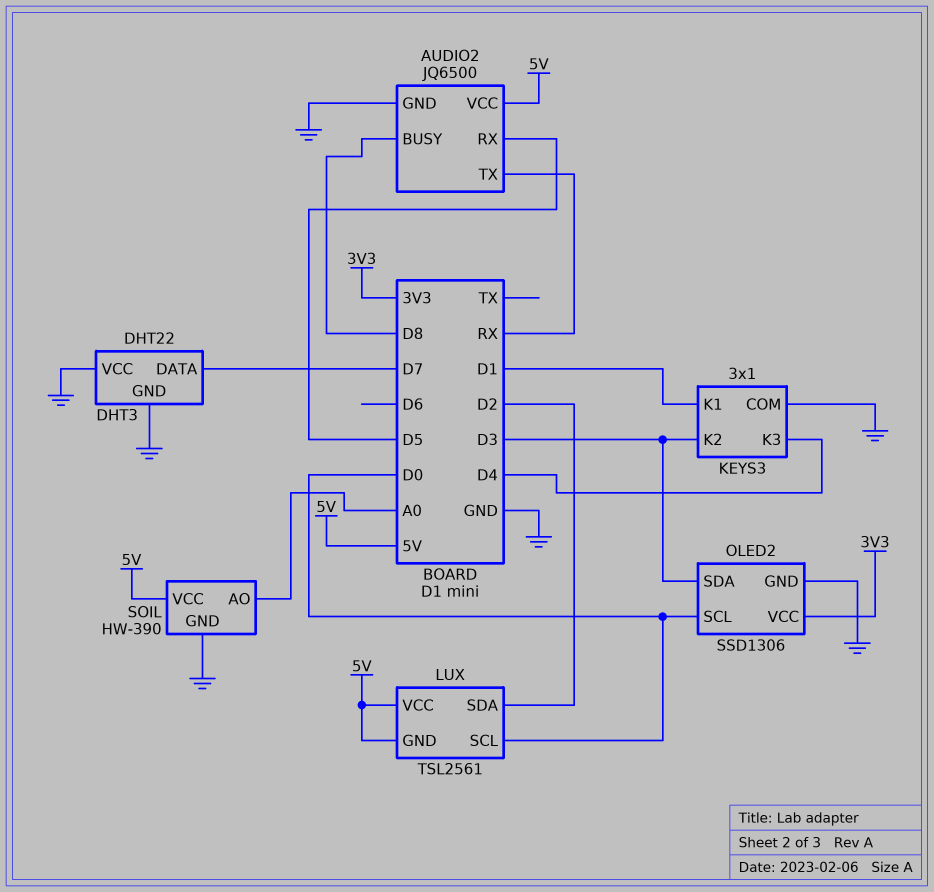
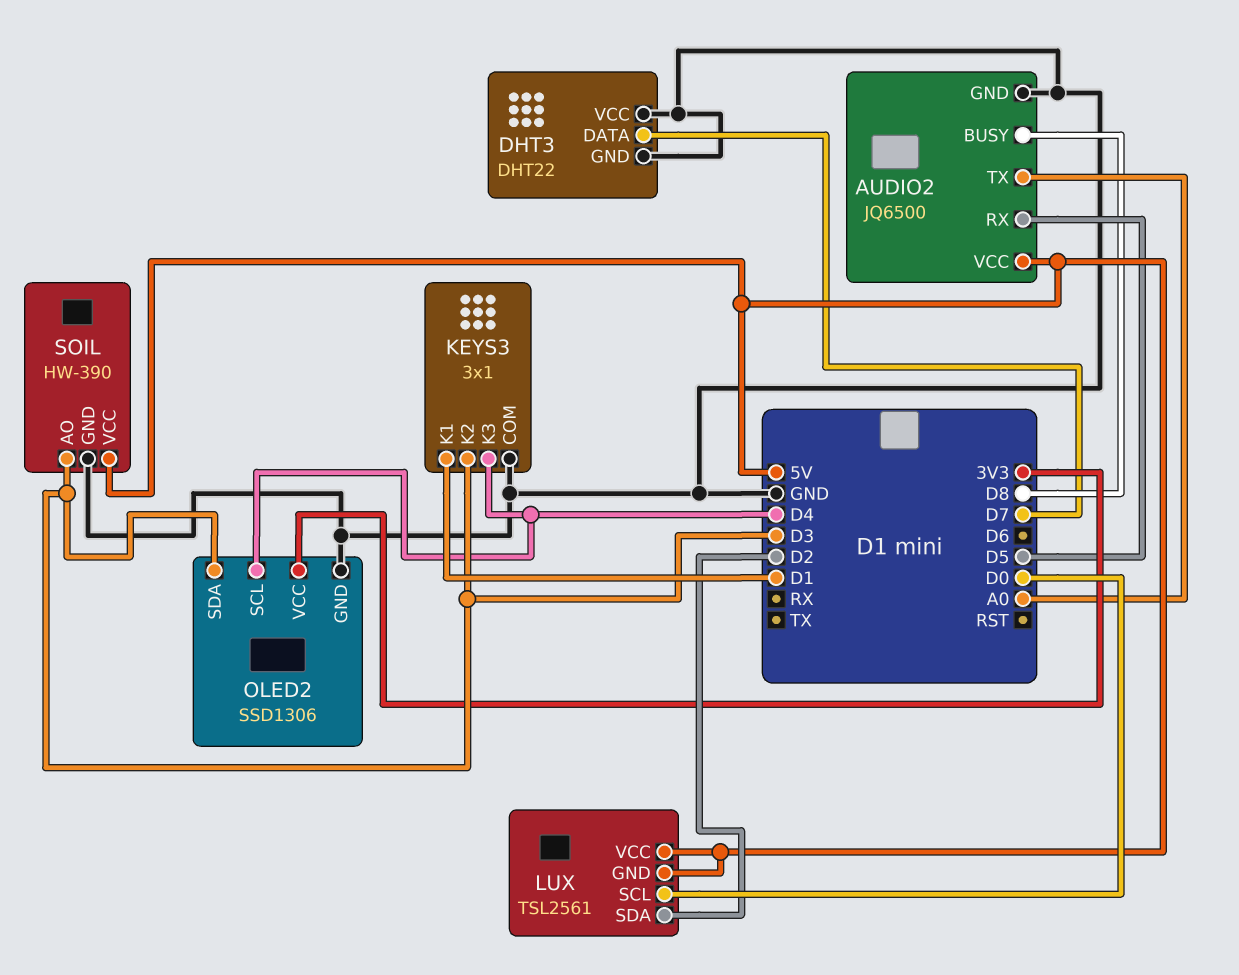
AUDIO2 pin TX: RX -> A0
OLED2 pin SCL: D0 -> D4
SOIL pin AO: A0 -> D3

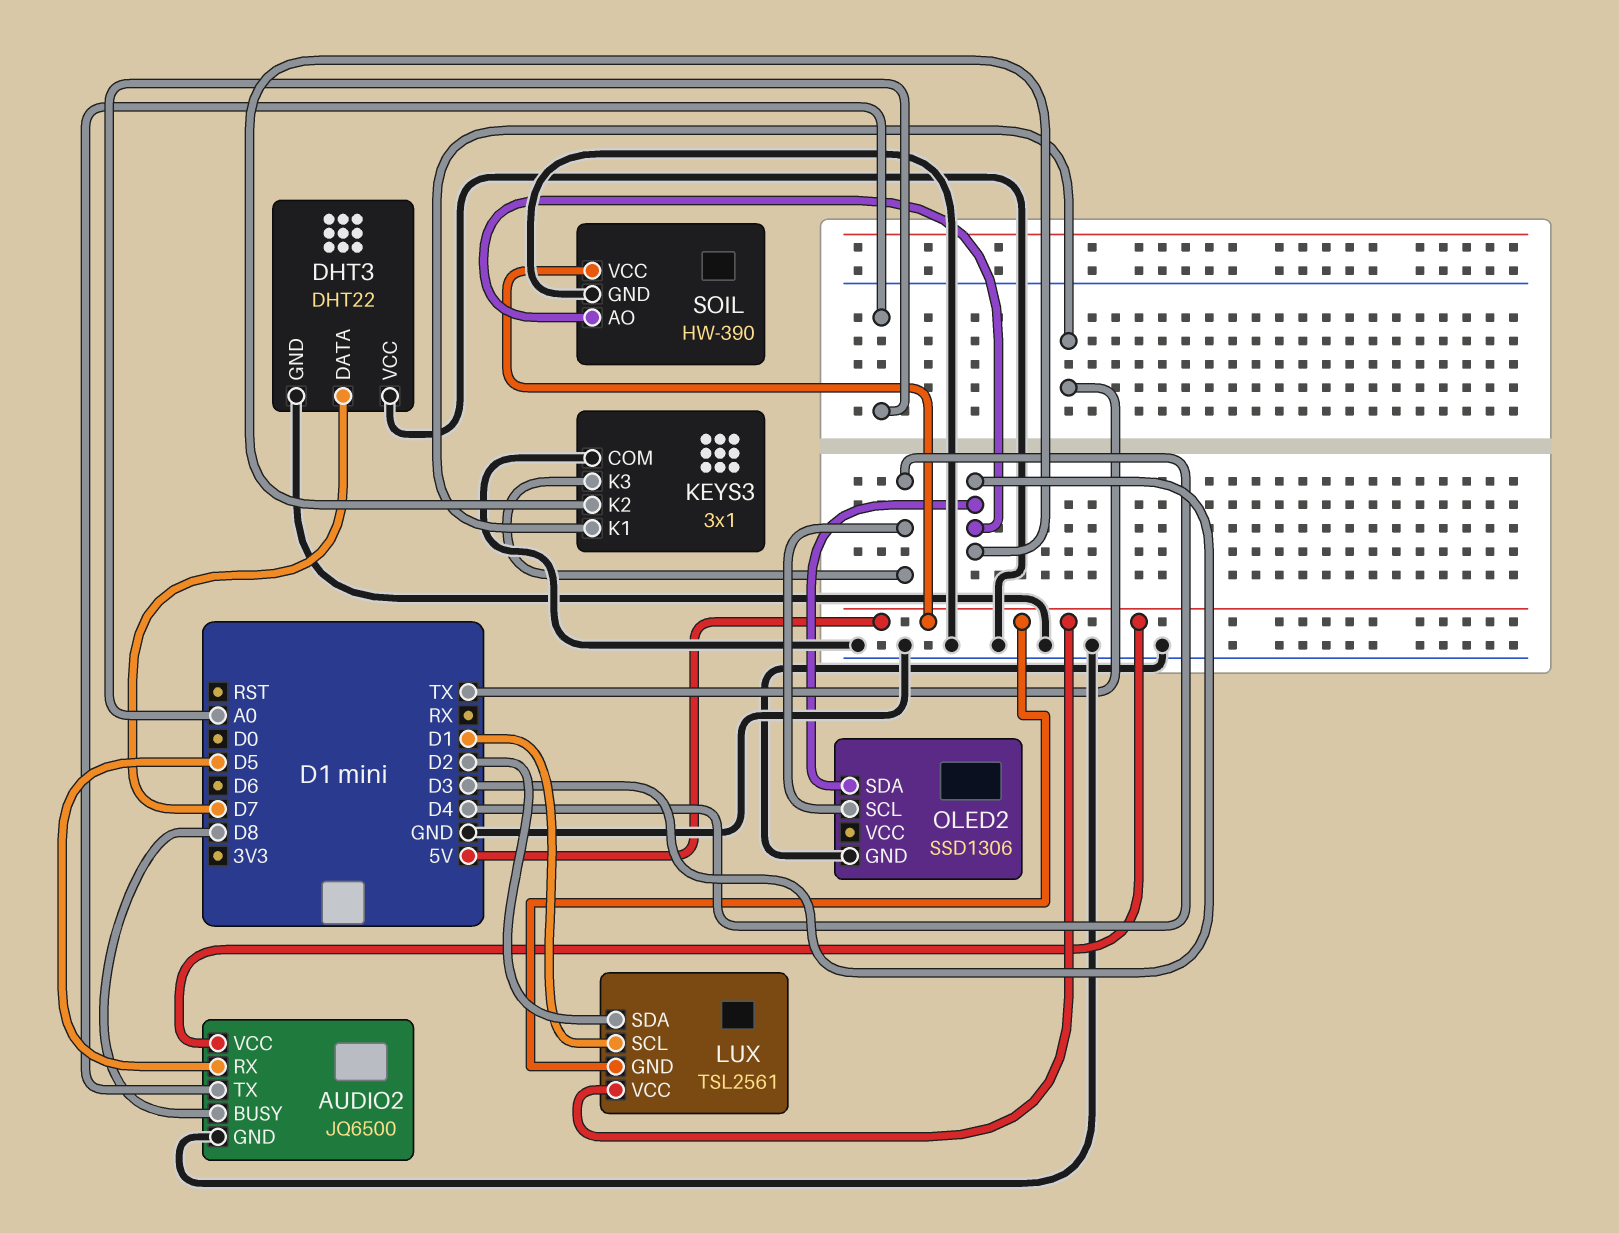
KEYS3 pin K1: D1 -> TX
LUX pin SCL: D0 -> D1
OLED2 pin VCC: 3V3 -> none

